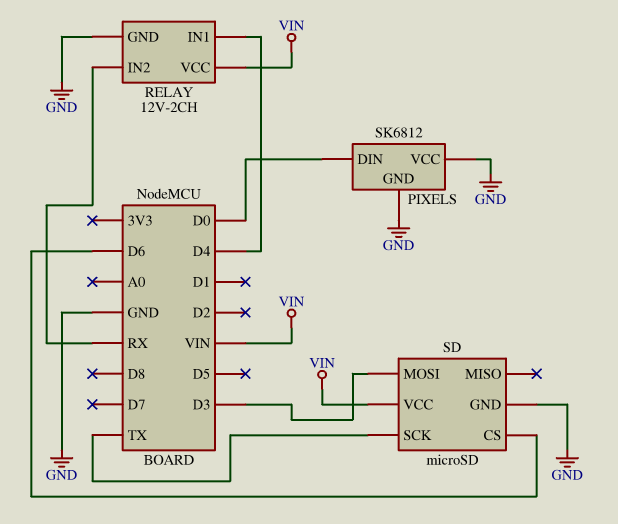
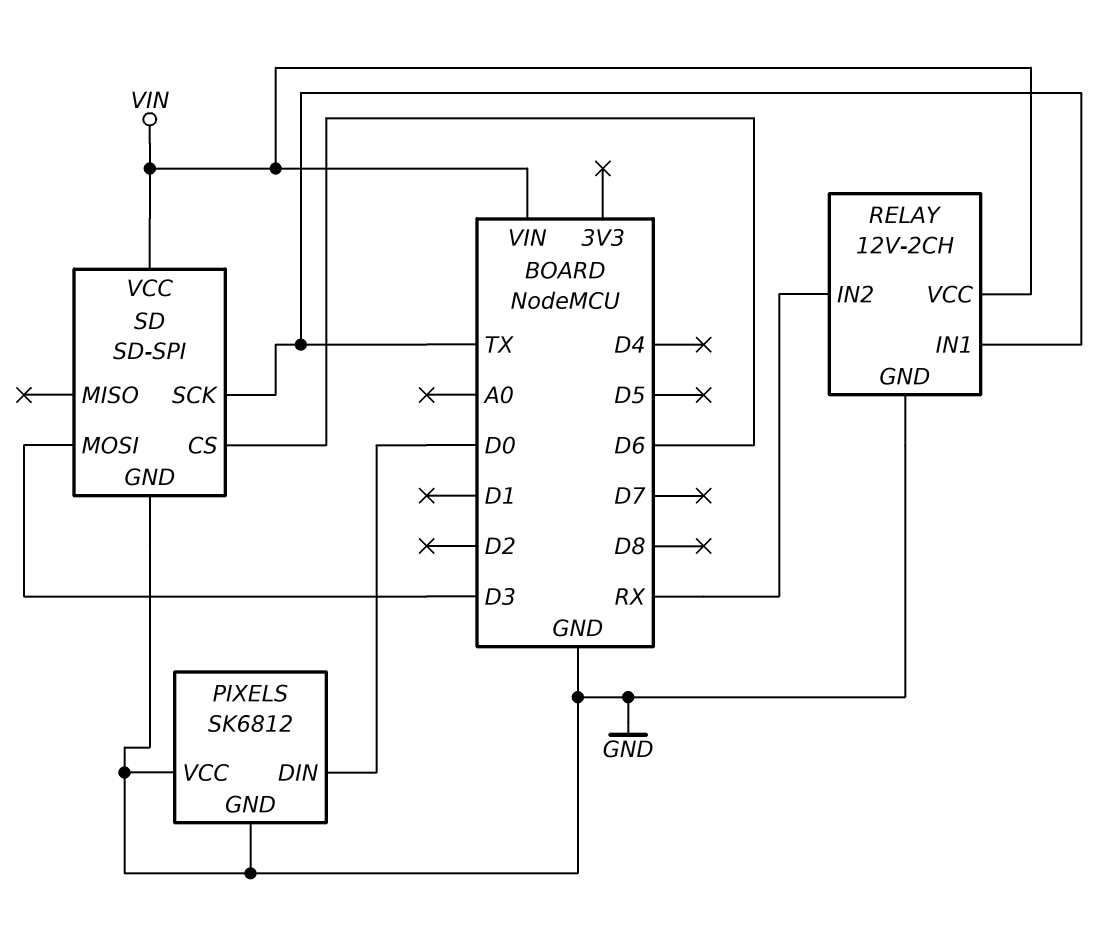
RELAY pin IN1: D4 -> TX
SD: microSD -> SD-SPI

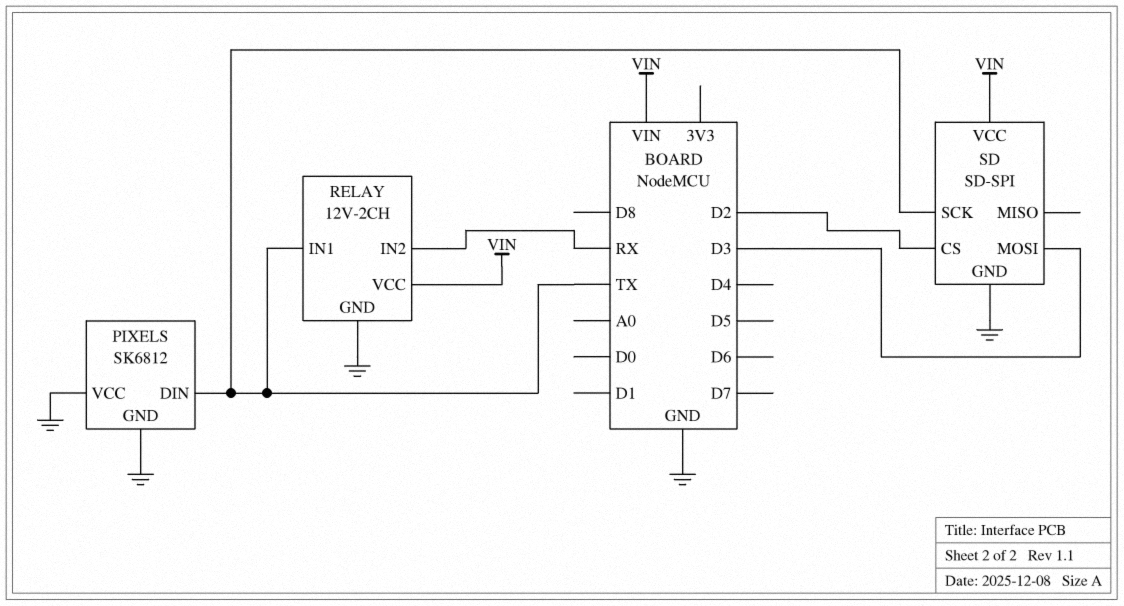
PIXELS pin DIN: D0 -> TX
SD pin CS: D6 -> D2

